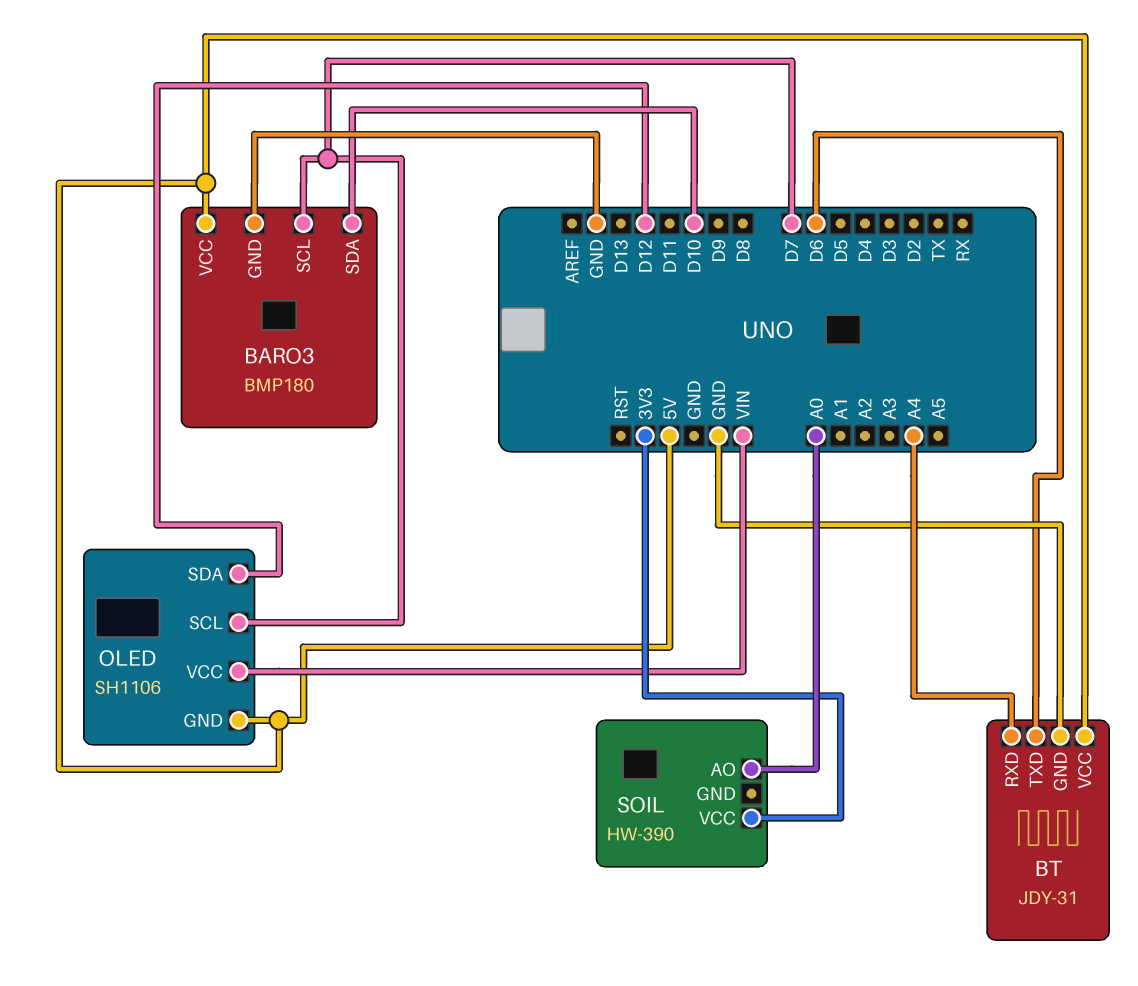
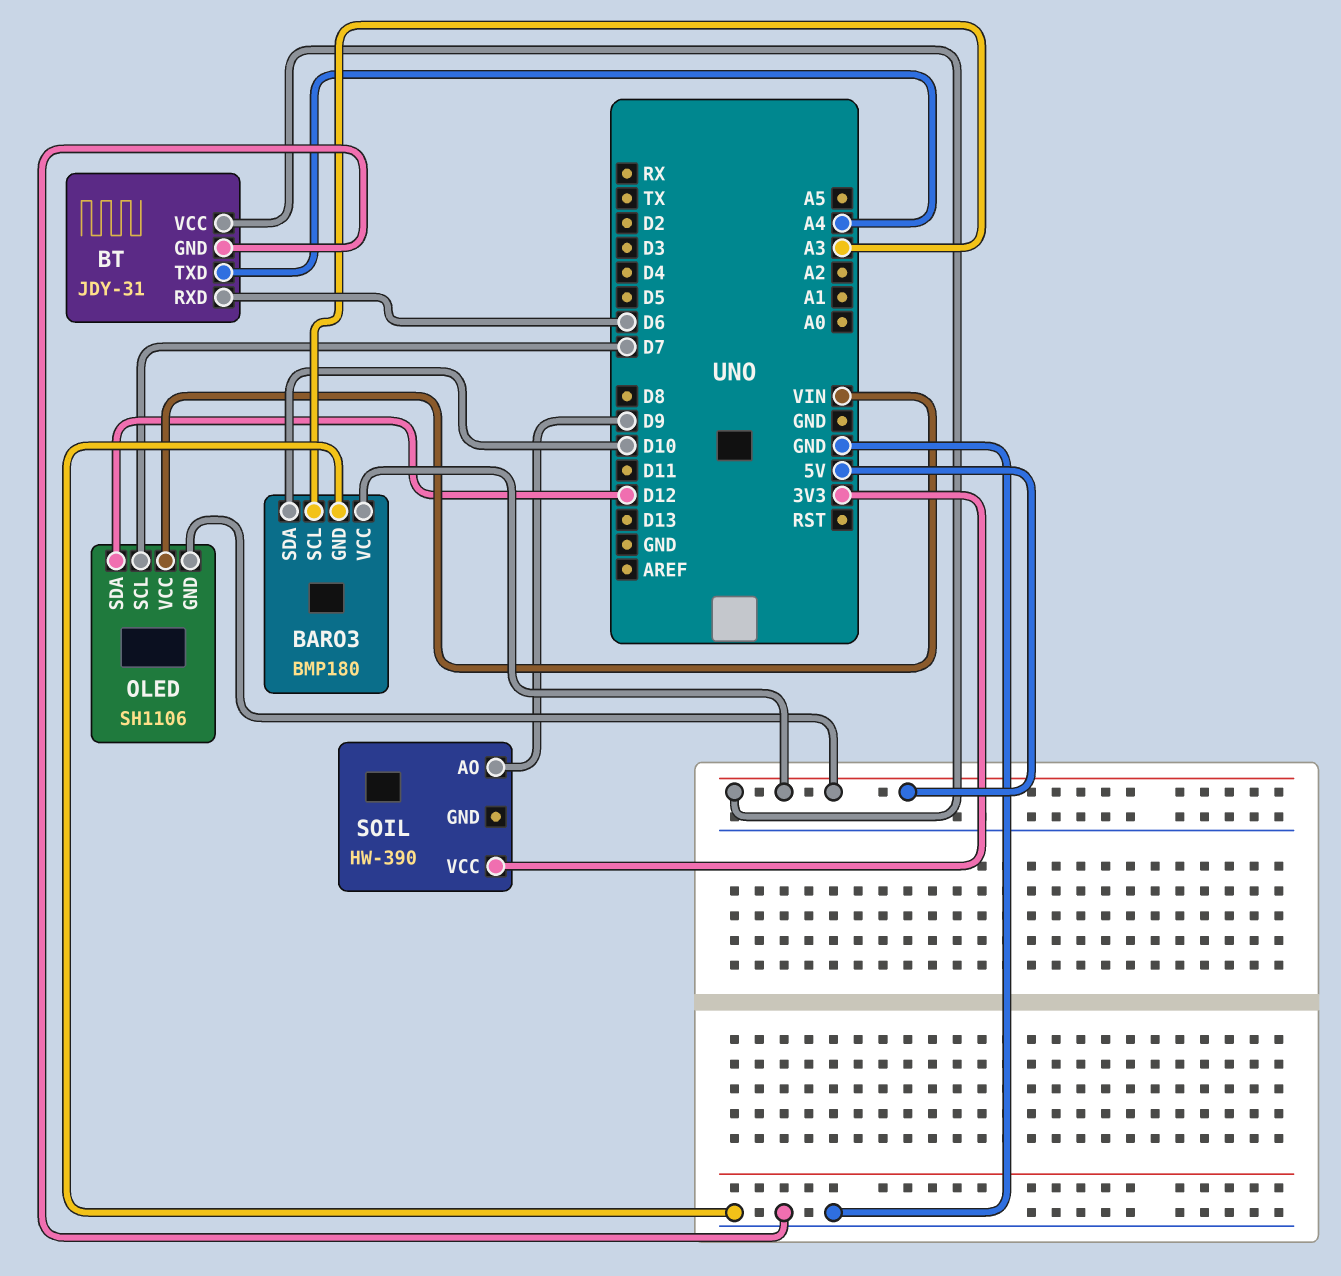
BARO3 pin SCL: D7 -> A3
BT pin RXD: A4 -> D6
BT pin TXD: D6 -> A4
SOIL pin AO: A0 -> D9

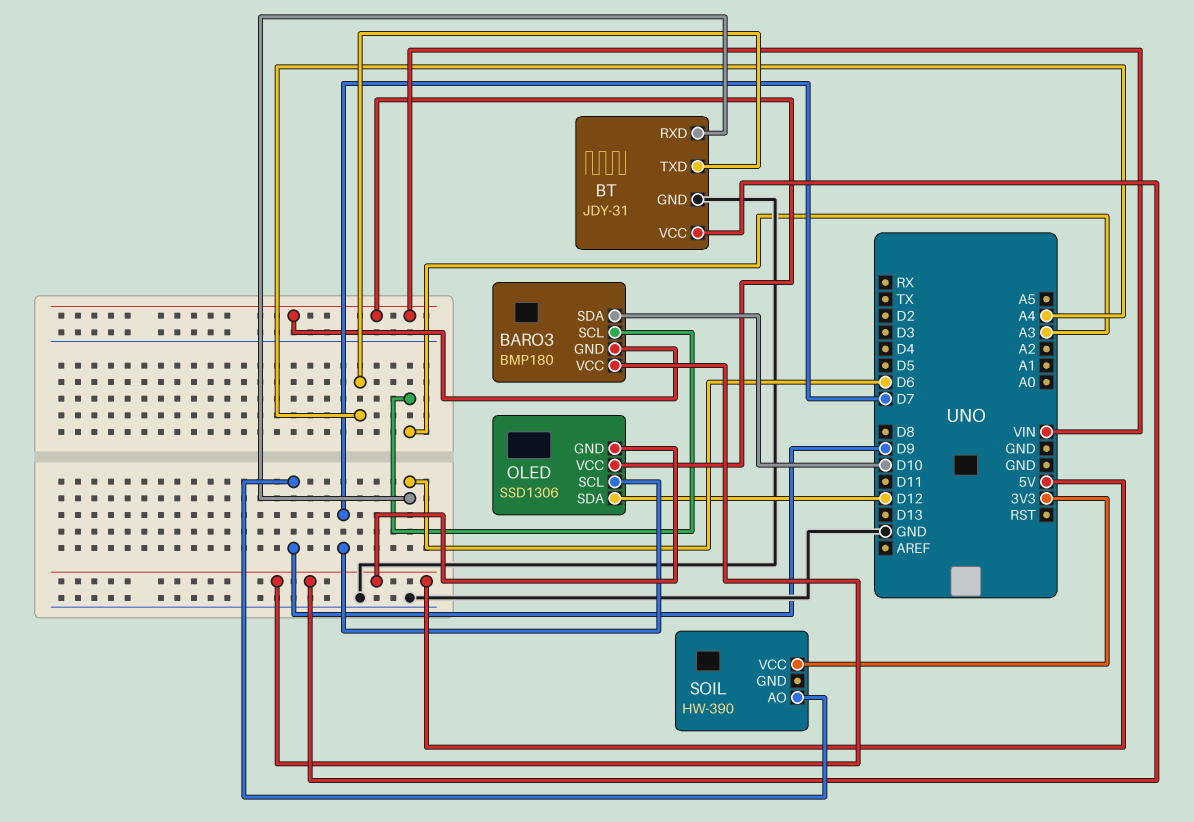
BARO3 pin GND: GND -> VIN
OLED: SH1106 -> SSD1306

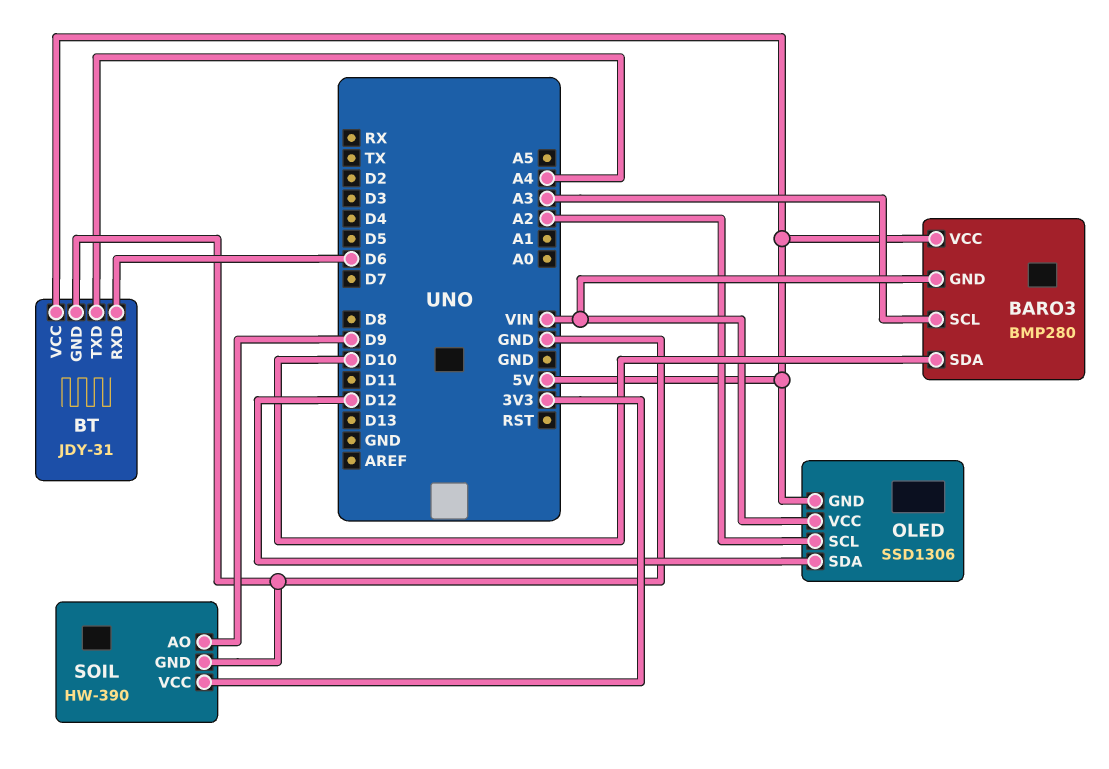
BARO3: BMP180 -> BMP280
OLED pin SCL: D7 -> A2
SOIL pin GND: none -> GND

